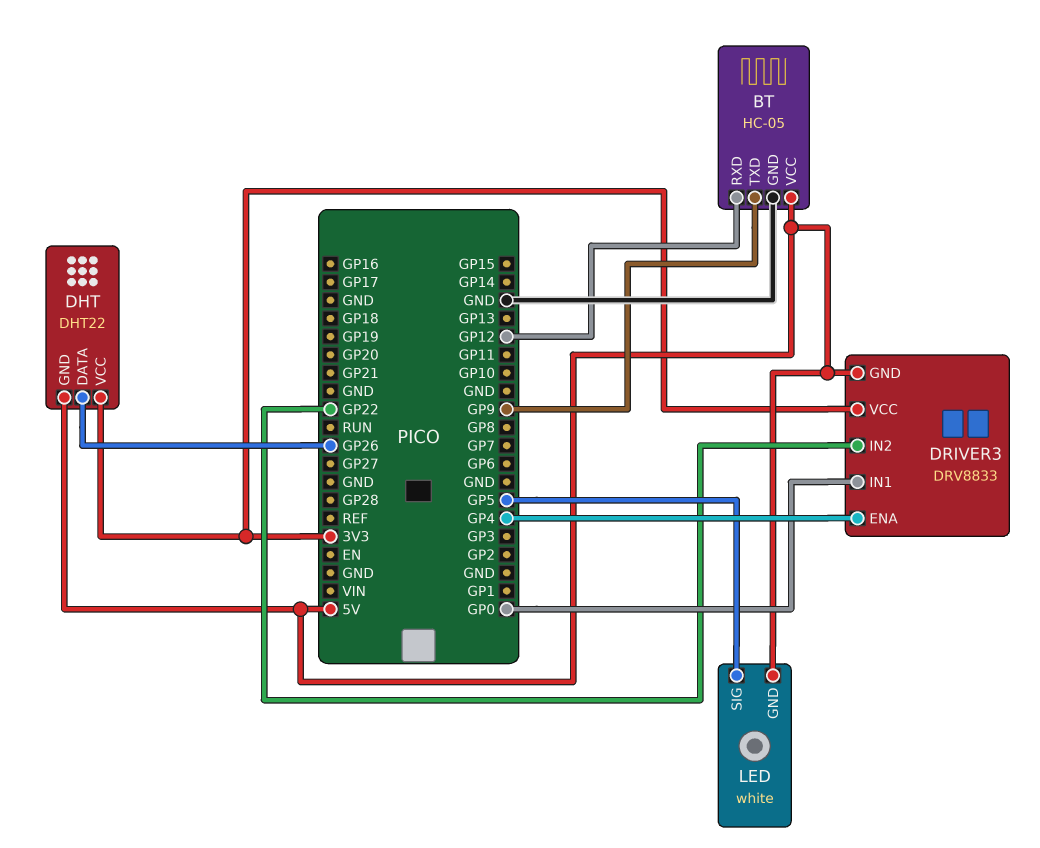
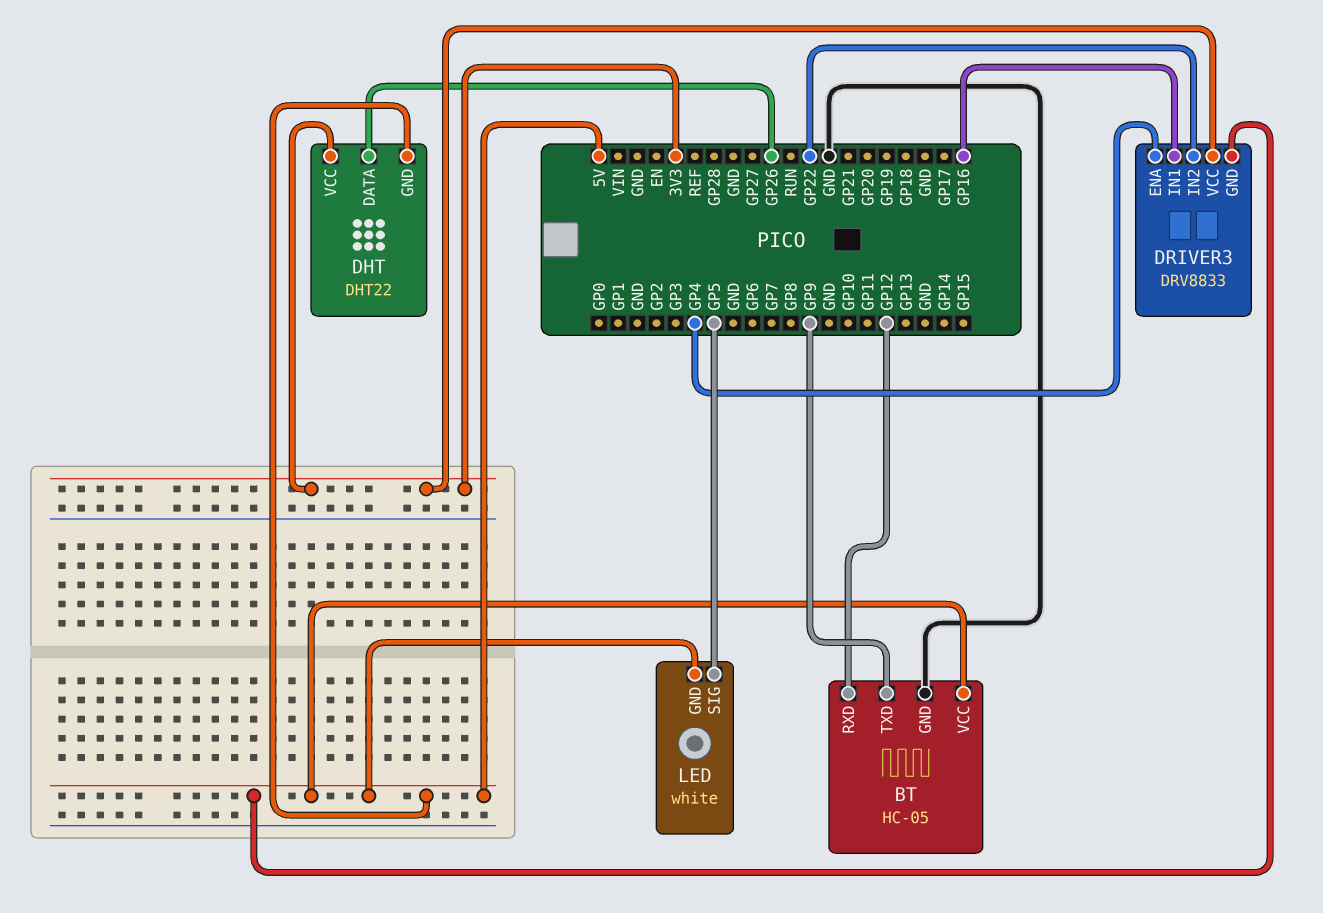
DRIVER3 pin IN1: GP0 -> GP16

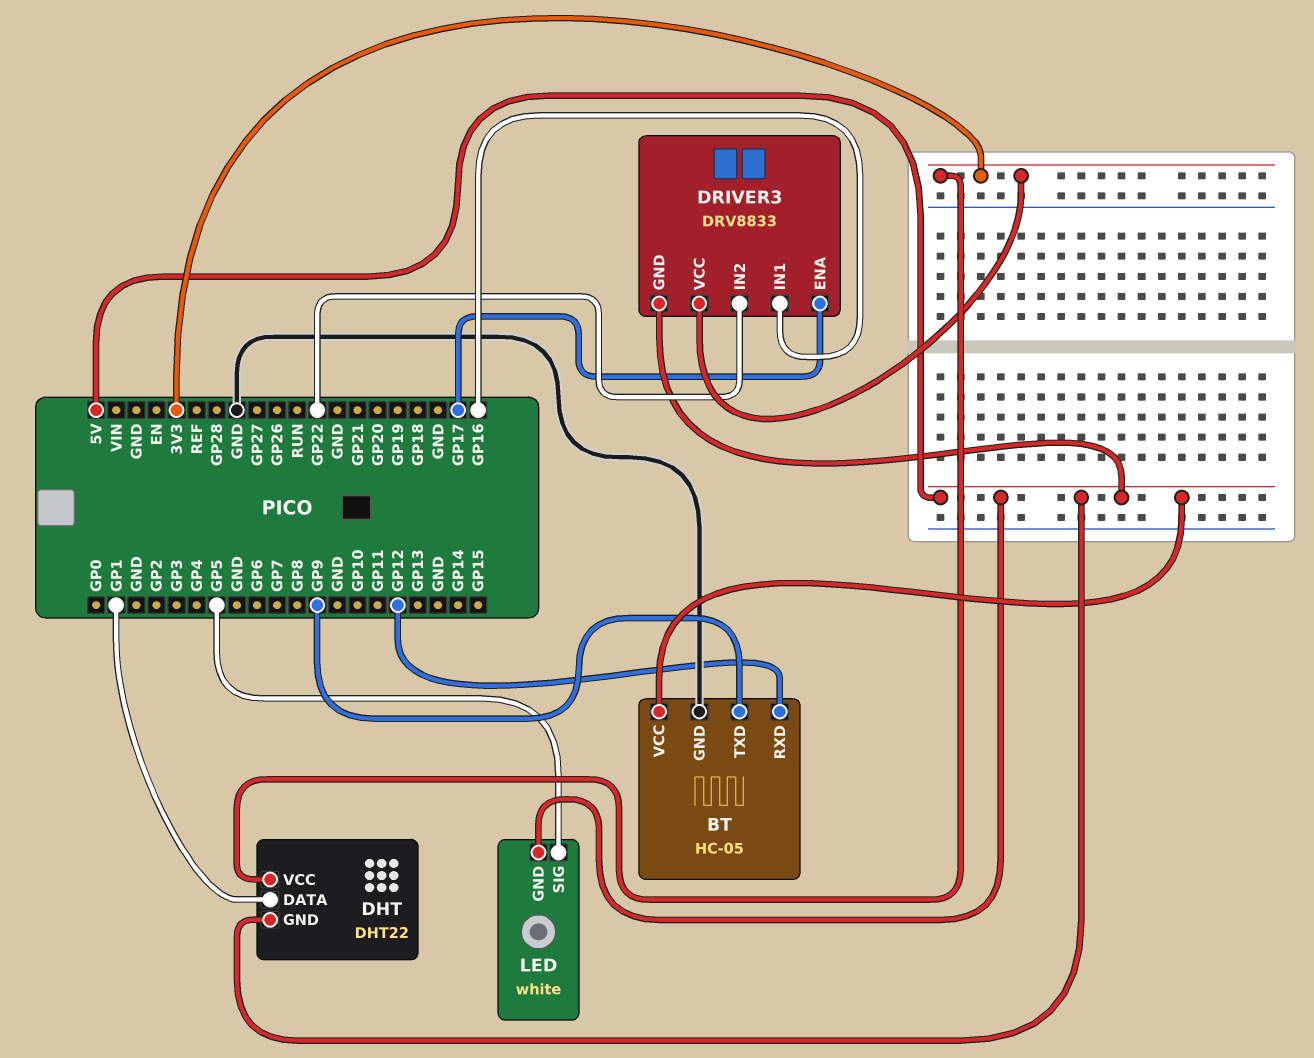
DHT pin DATA: GP26 -> GP1
DRIVER3 pin ENA: GP4 -> GP17

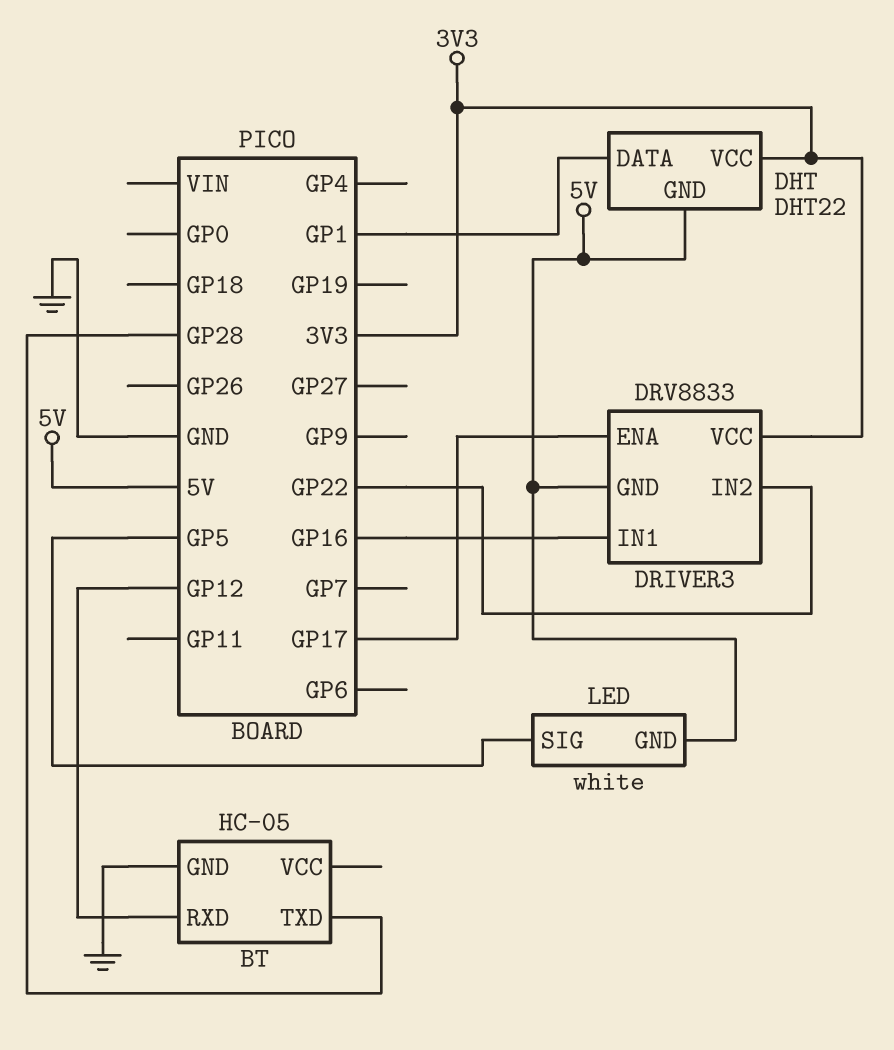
BT pin TXD: GP9 -> GP28
BT pin VCC: 5V -> none

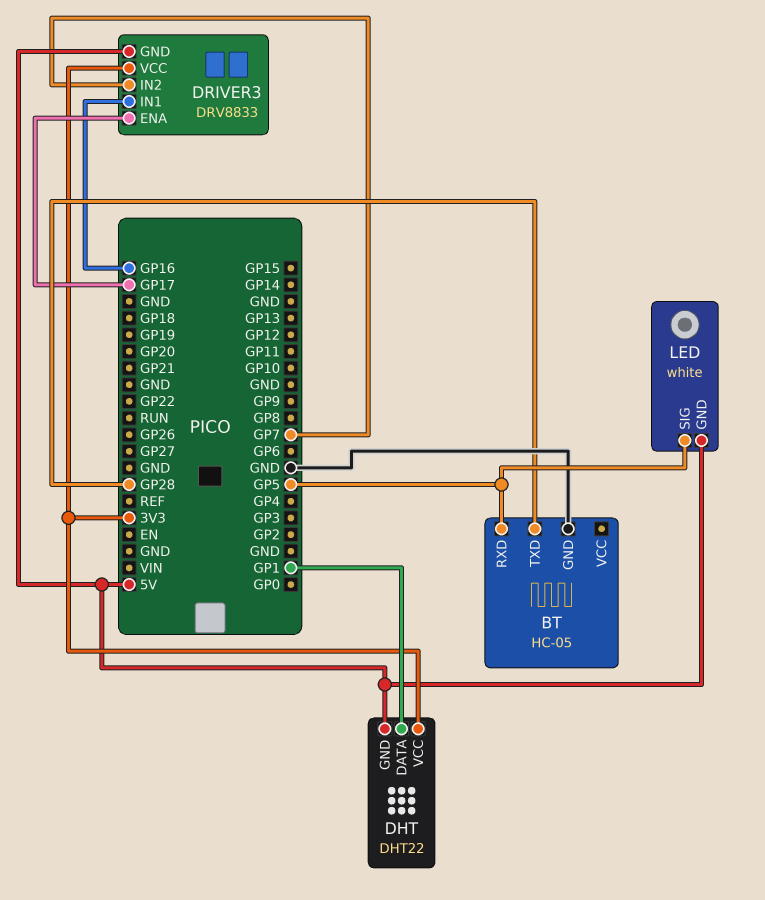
BT pin RXD: GP12 -> GP5
DRIVER3 pin IN2: GP22 -> GP7

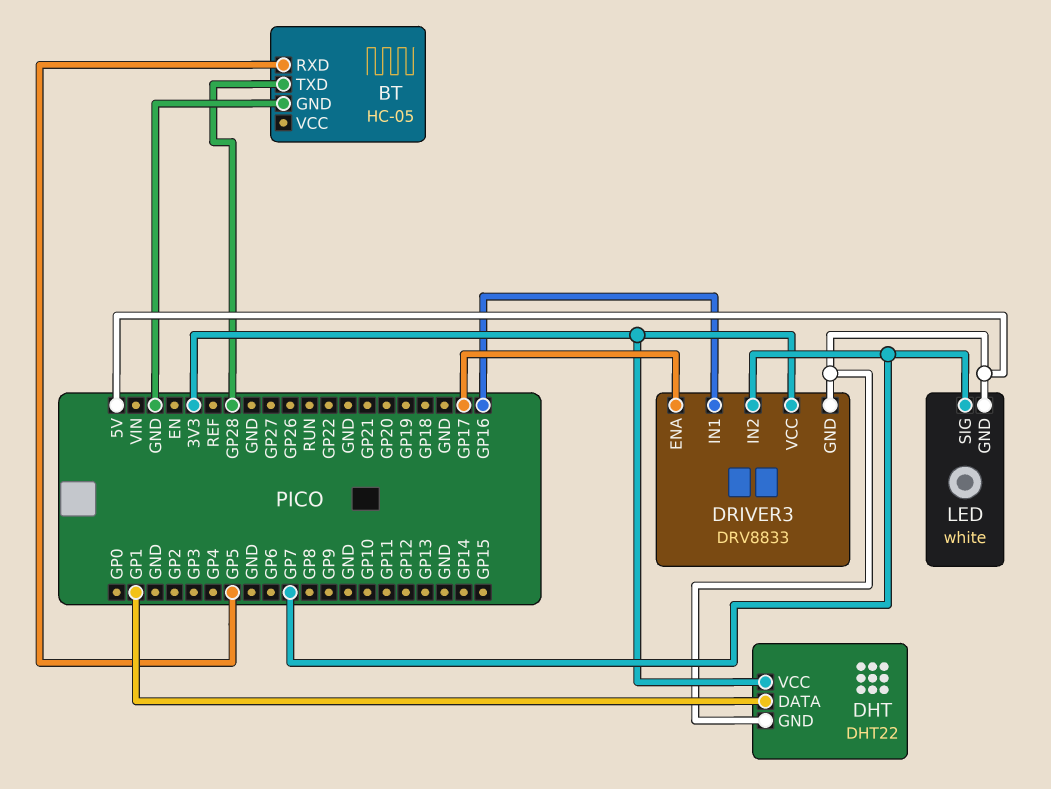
LED pin SIG: GP5 -> GP7

